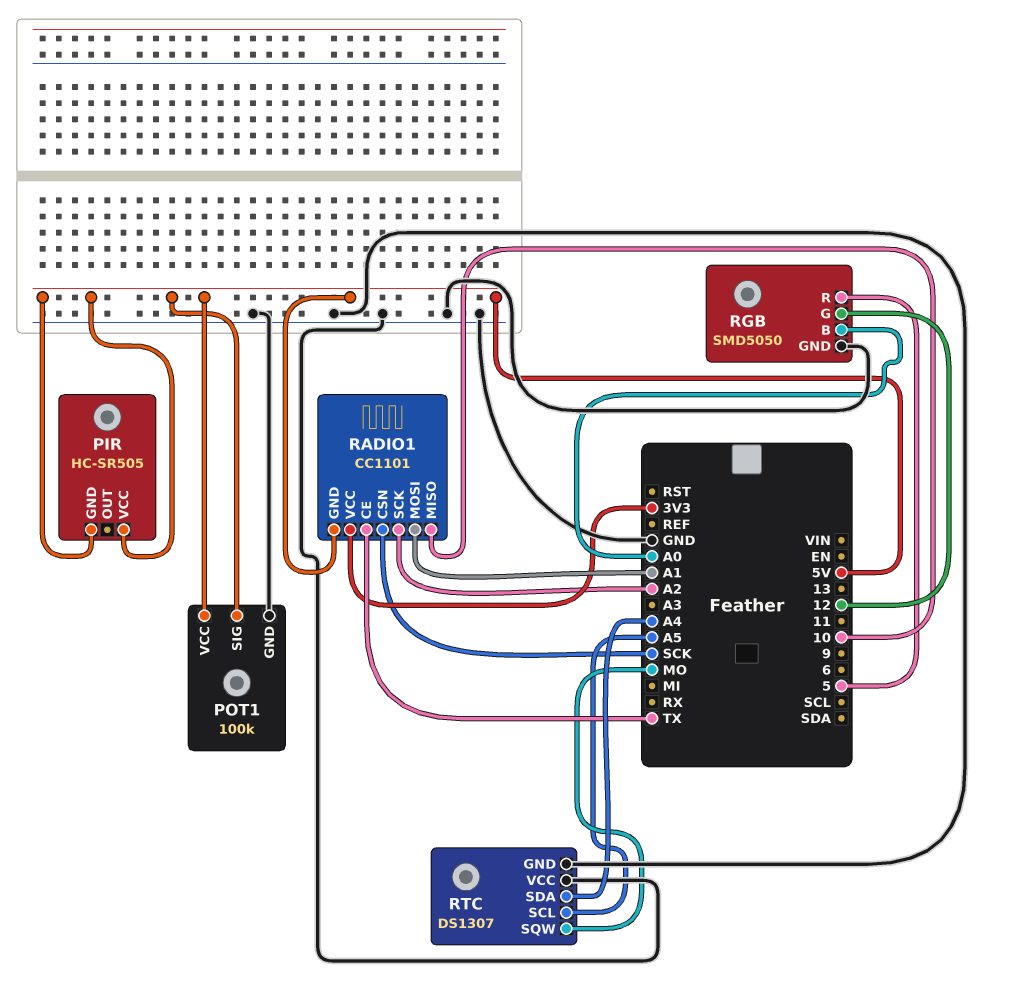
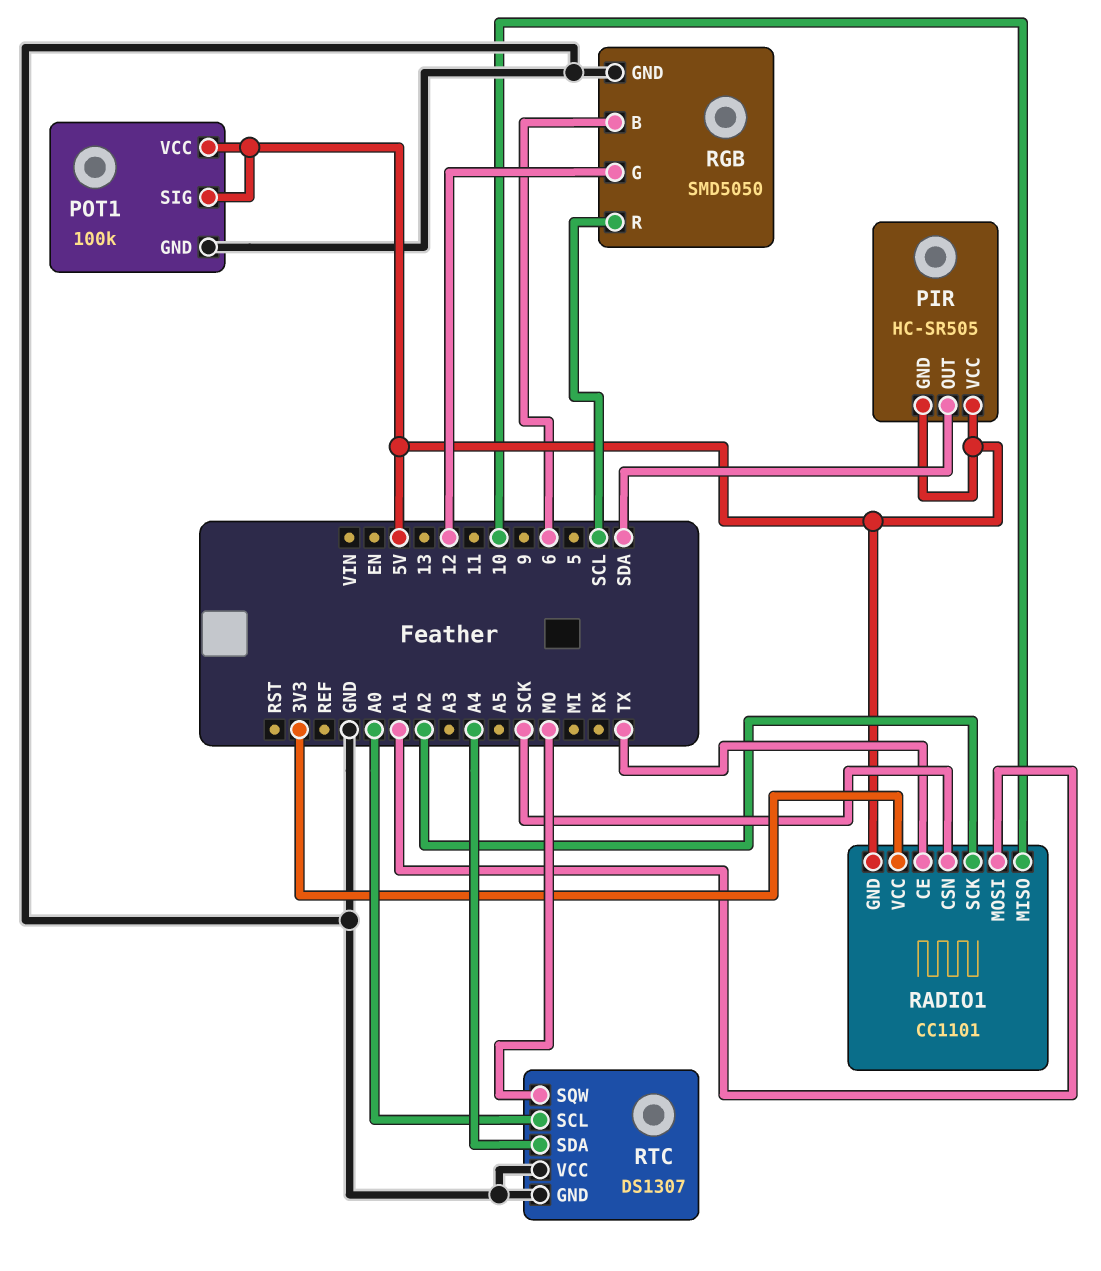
PIR pin OUT: none -> SDA
RGB pin B: A0 -> 6
RGB pin R: 5 -> SCL
RTC pin SCL: A5 -> A0

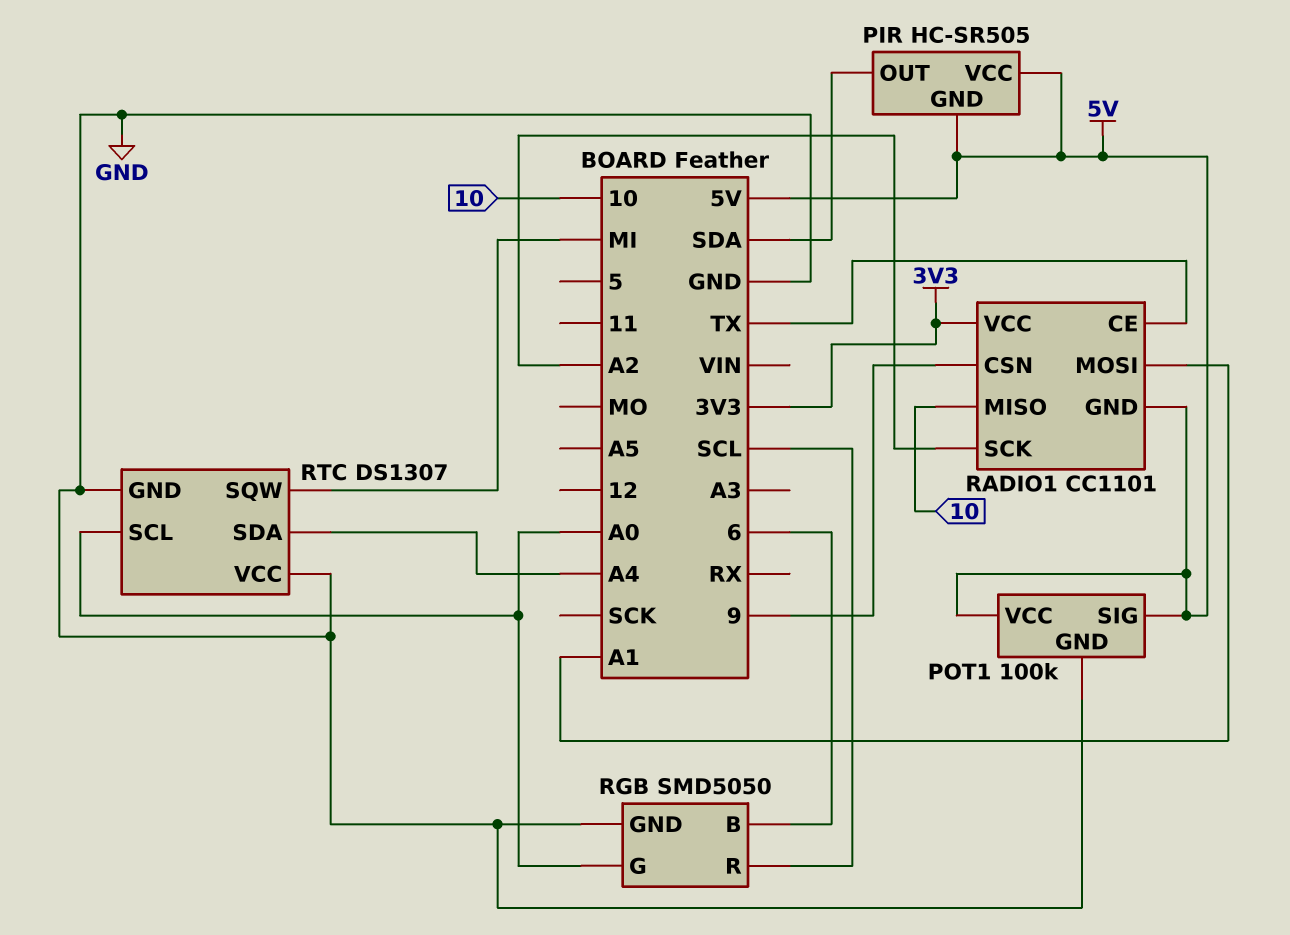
RADIO1 pin CSN: SCK -> 9
RGB pin G: 12 -> A0
RTC pin SQW: MO -> MI

